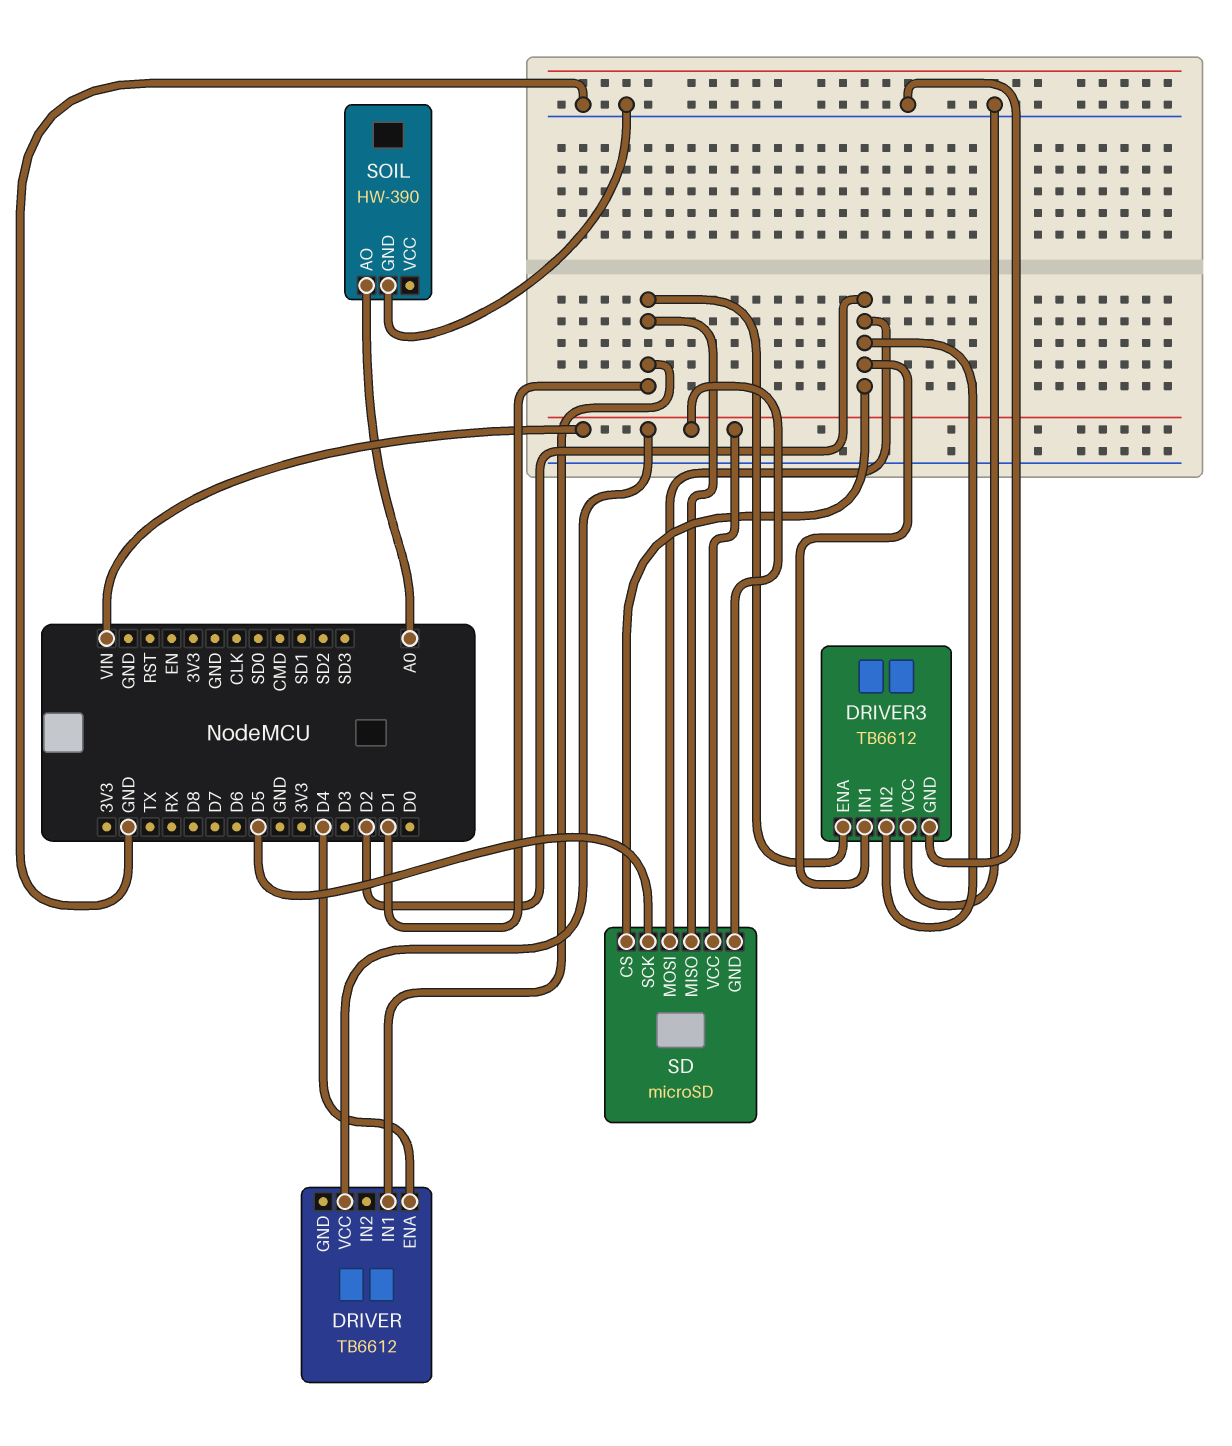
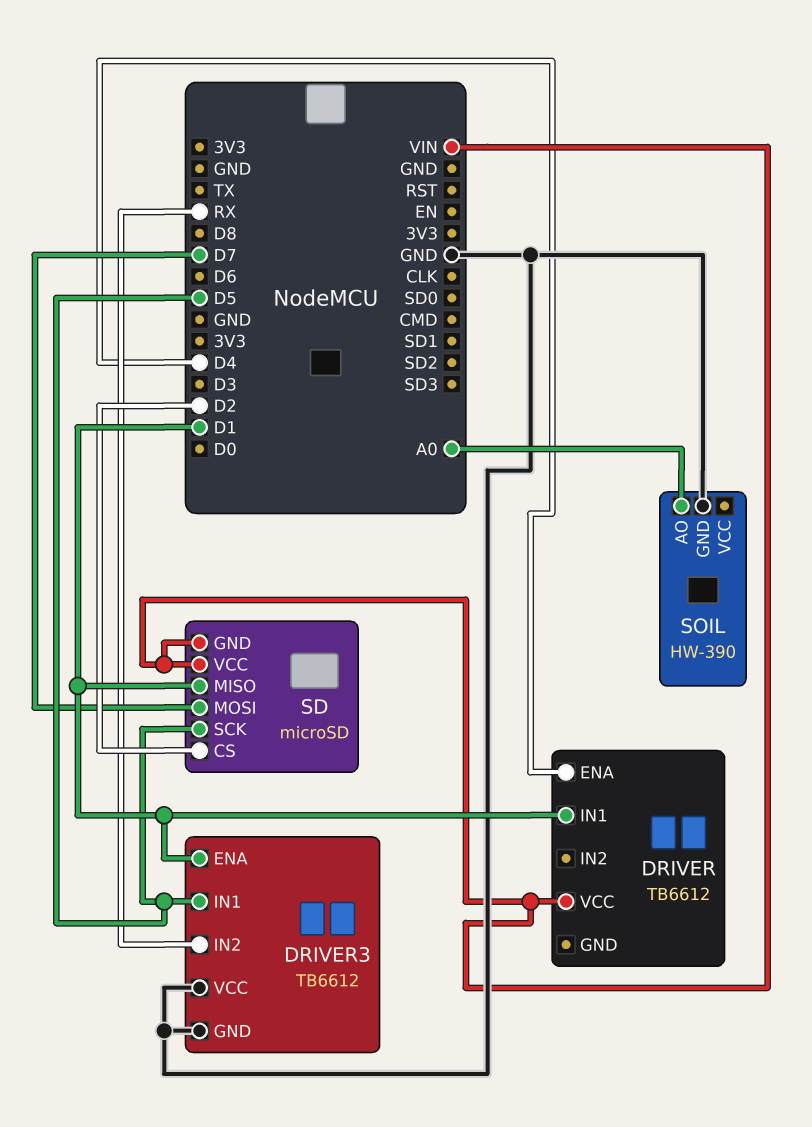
DRIVER3 pin IN1: D2 -> D5
DRIVER3 pin IN2: D2 -> RX
SD pin MOSI: D2 -> D7

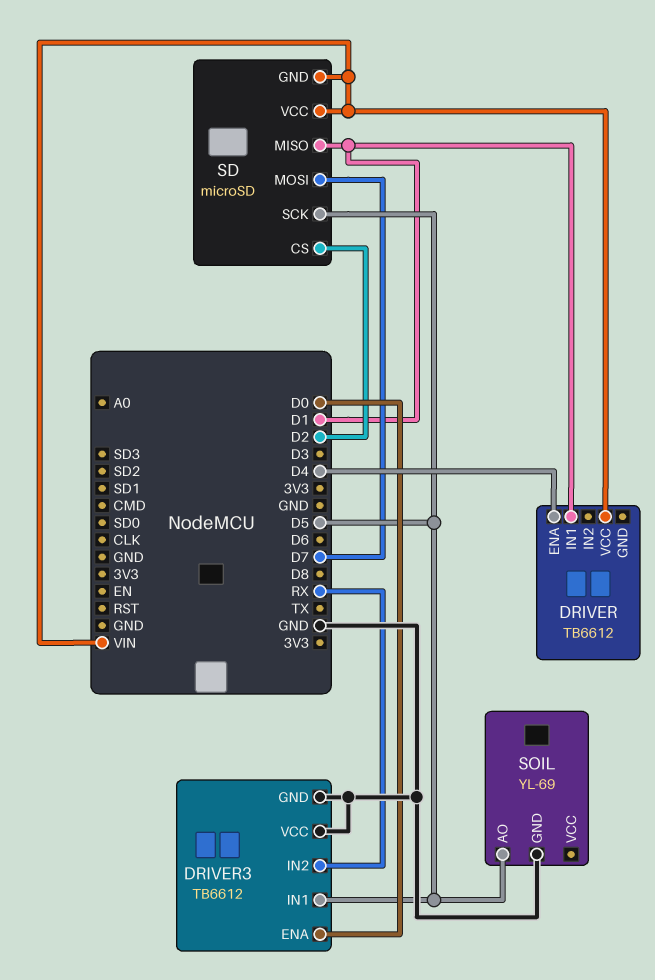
DRIVER3 pin ENA: D1 -> D0
SOIL: HW-390 -> YL-69
SOIL pin AO: A0 -> D5

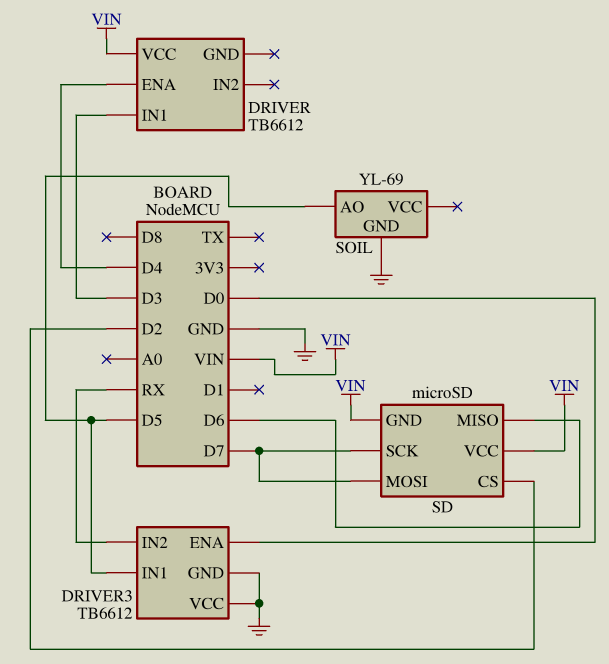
DRIVER pin IN1: D1 -> D3
SD pin MISO: D1 -> D6
SD pin SCK: D5 -> D7

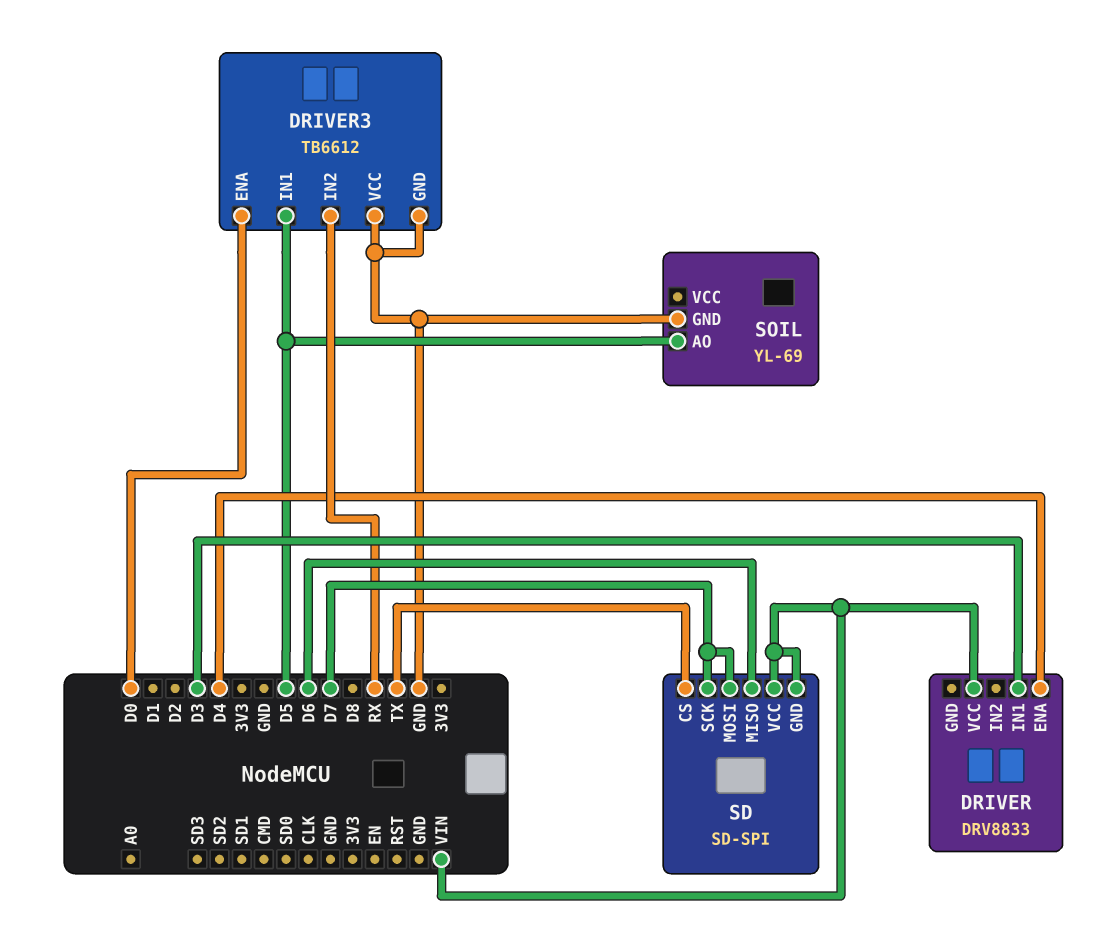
DRIVER: TB6612 -> DRV8833
SD: microSD -> SD-SPI
SD pin CS: D2 -> TX

